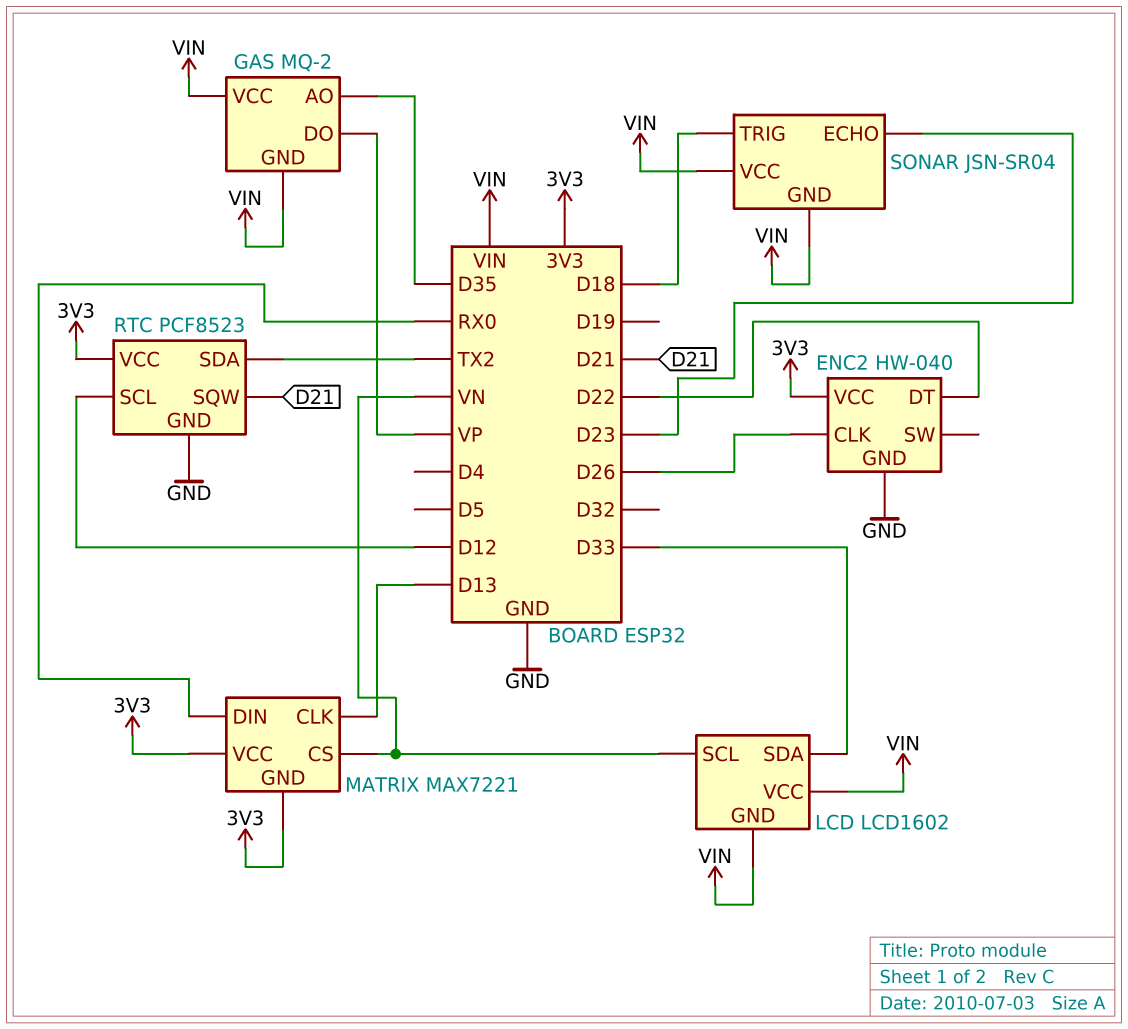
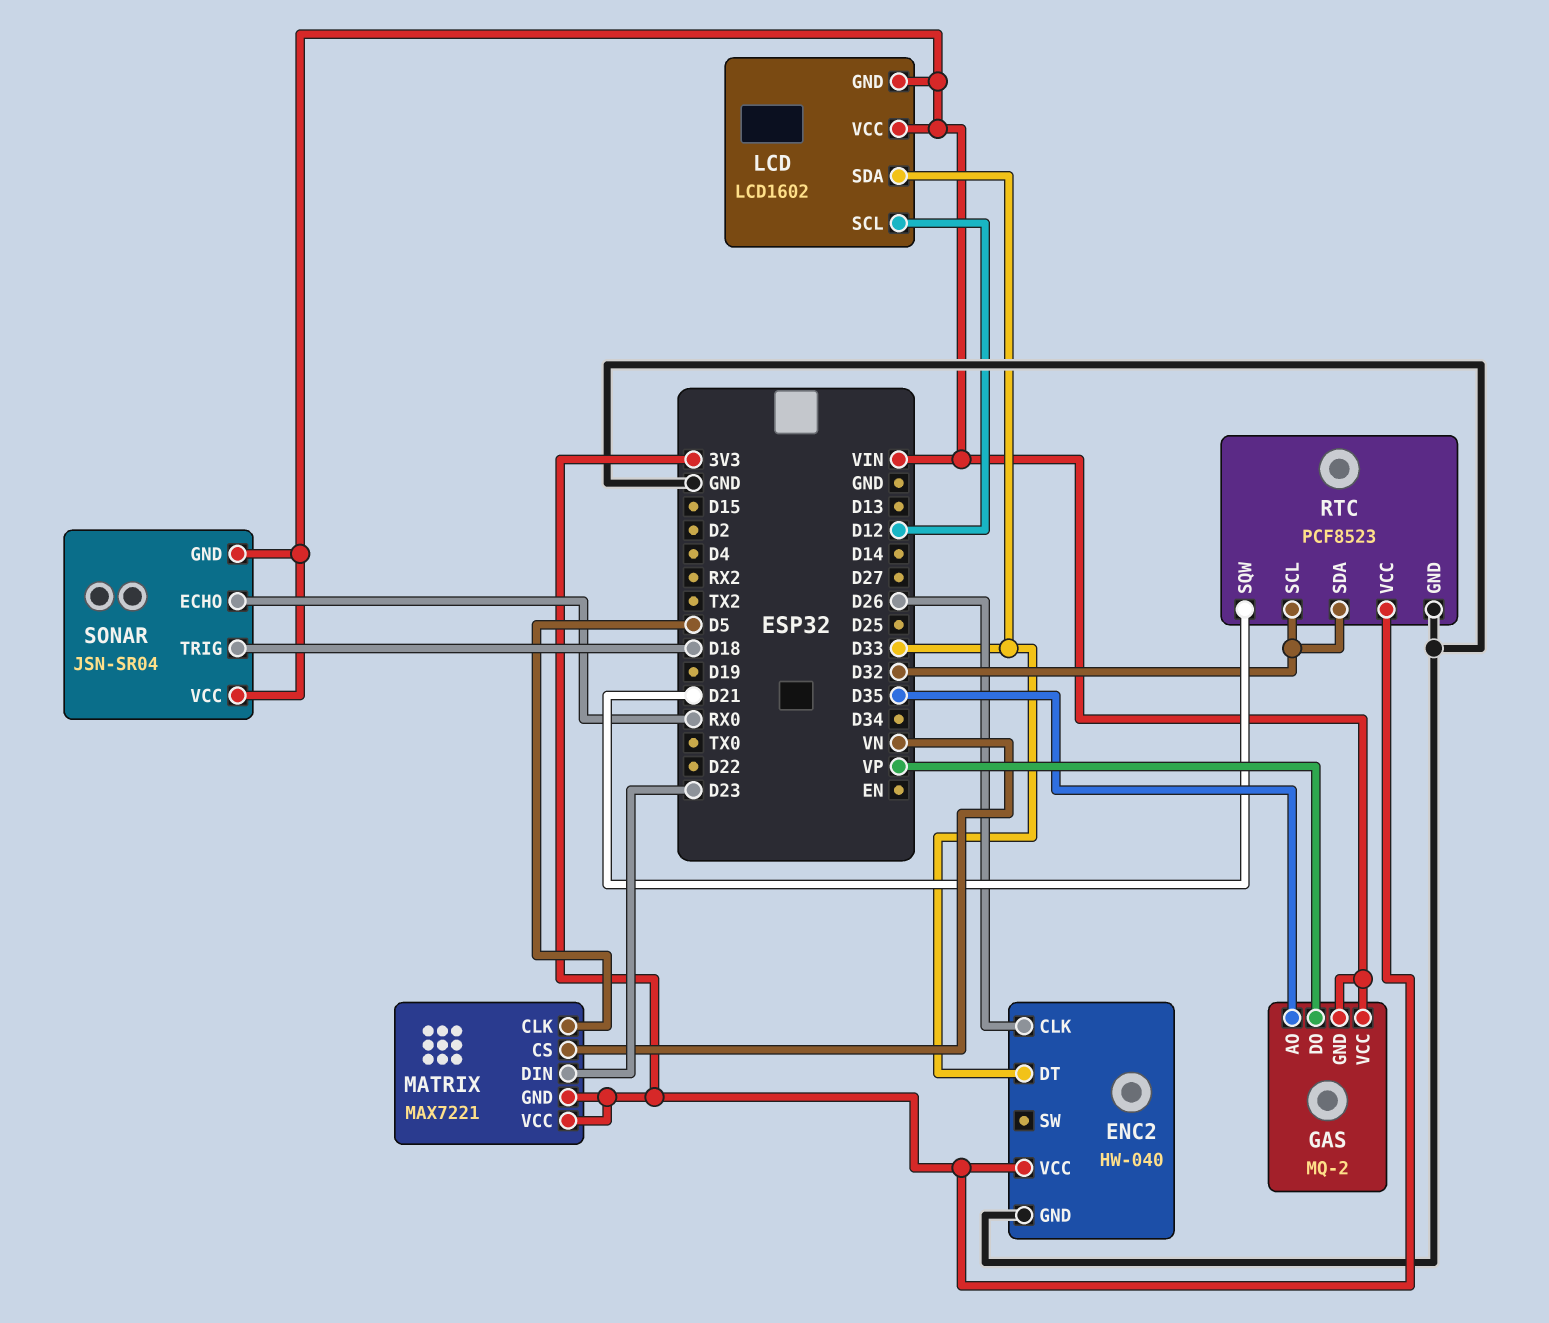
ENC2 pin DT: D22 -> D33
LCD pin SCL: VN -> D12
MATRIX pin CLK: D13 -> D5
MATRIX pin DIN: RX0 -> D23
RTC pin SCL: D12 -> D32
RTC pin SDA: TX2 -> D32
SONAR pin ECHO: D23 -> RX0

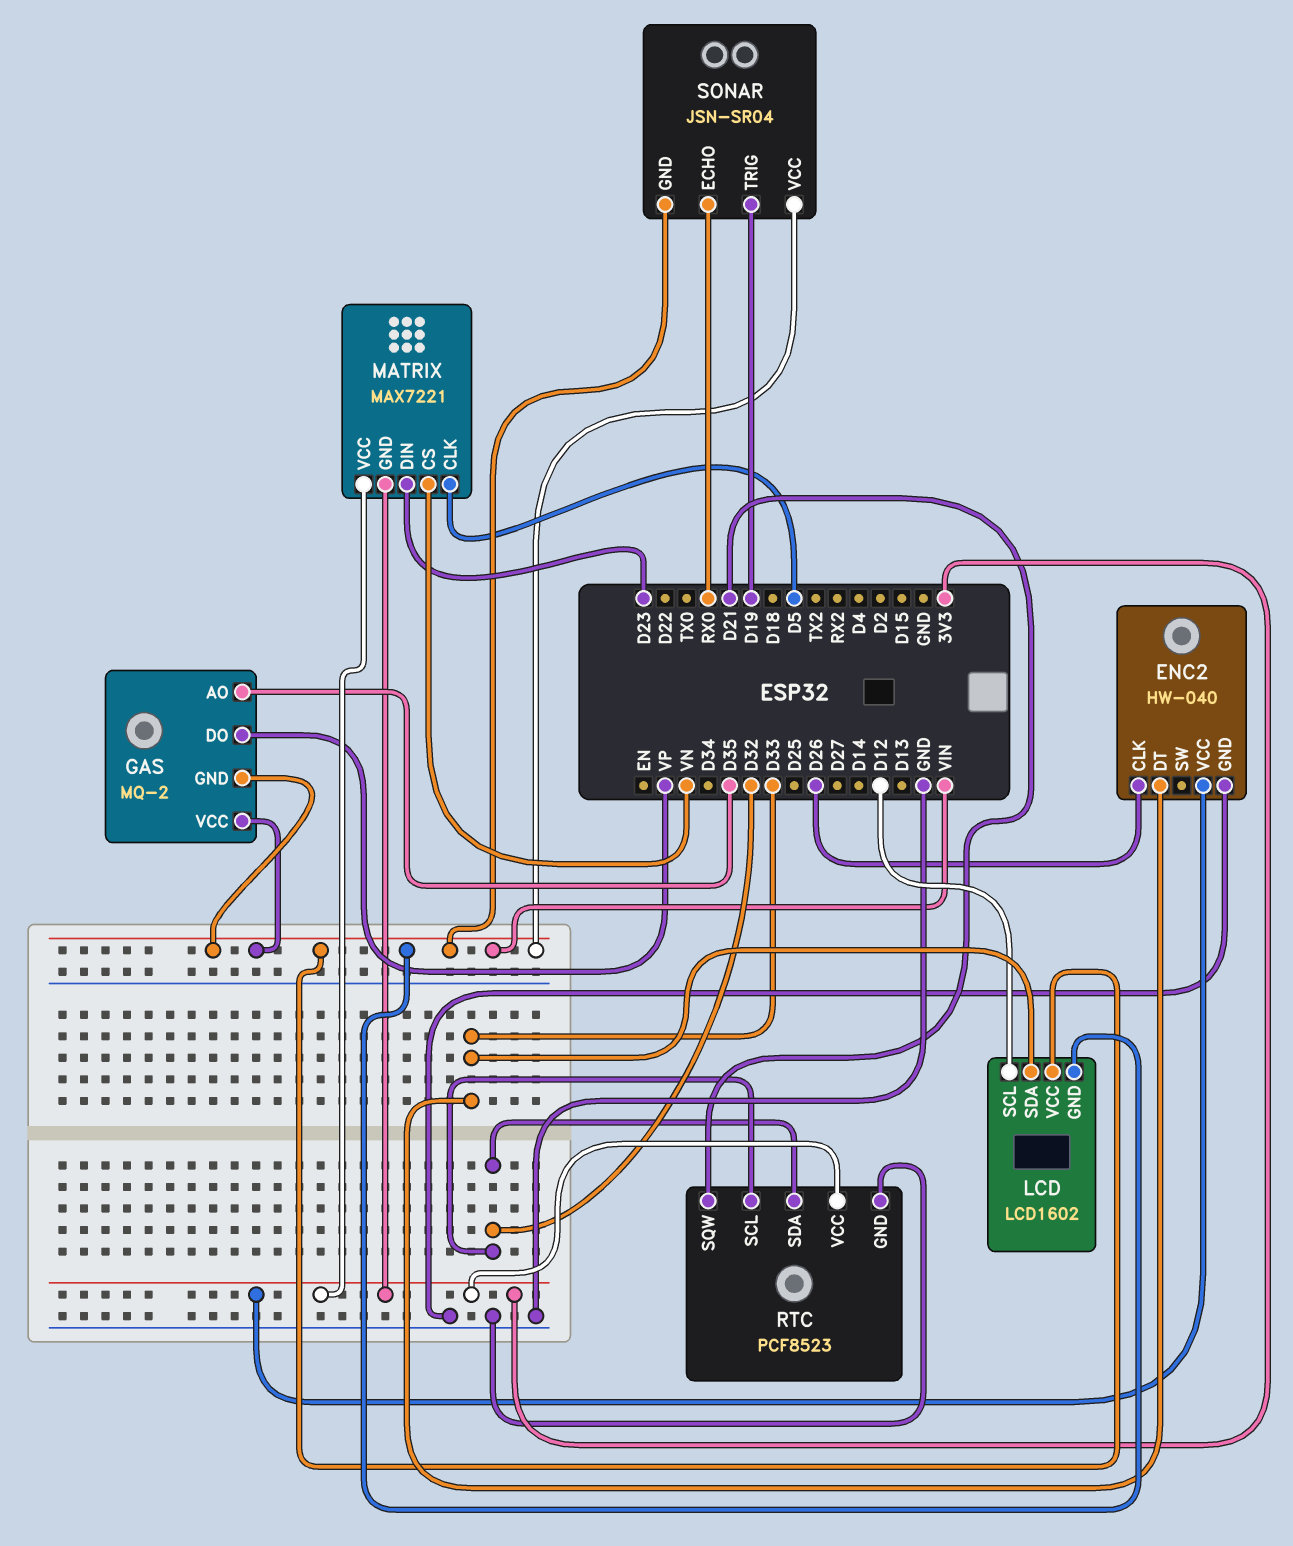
SONAR pin TRIG: D18 -> D19

